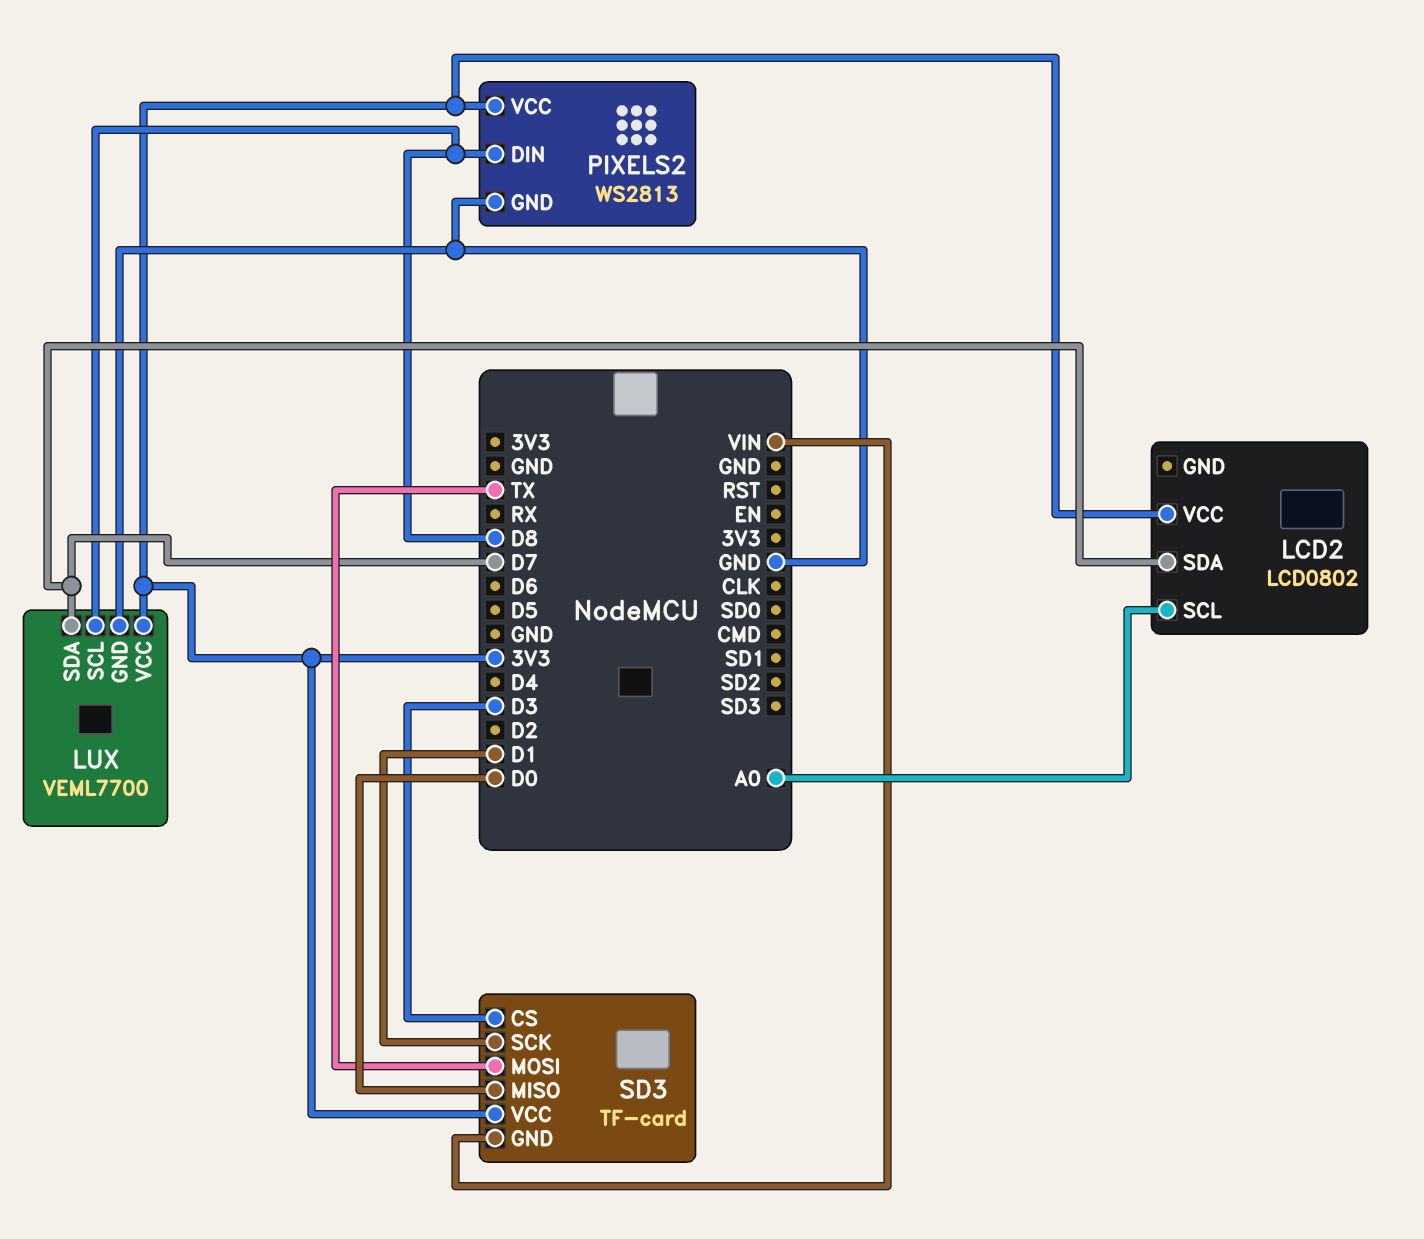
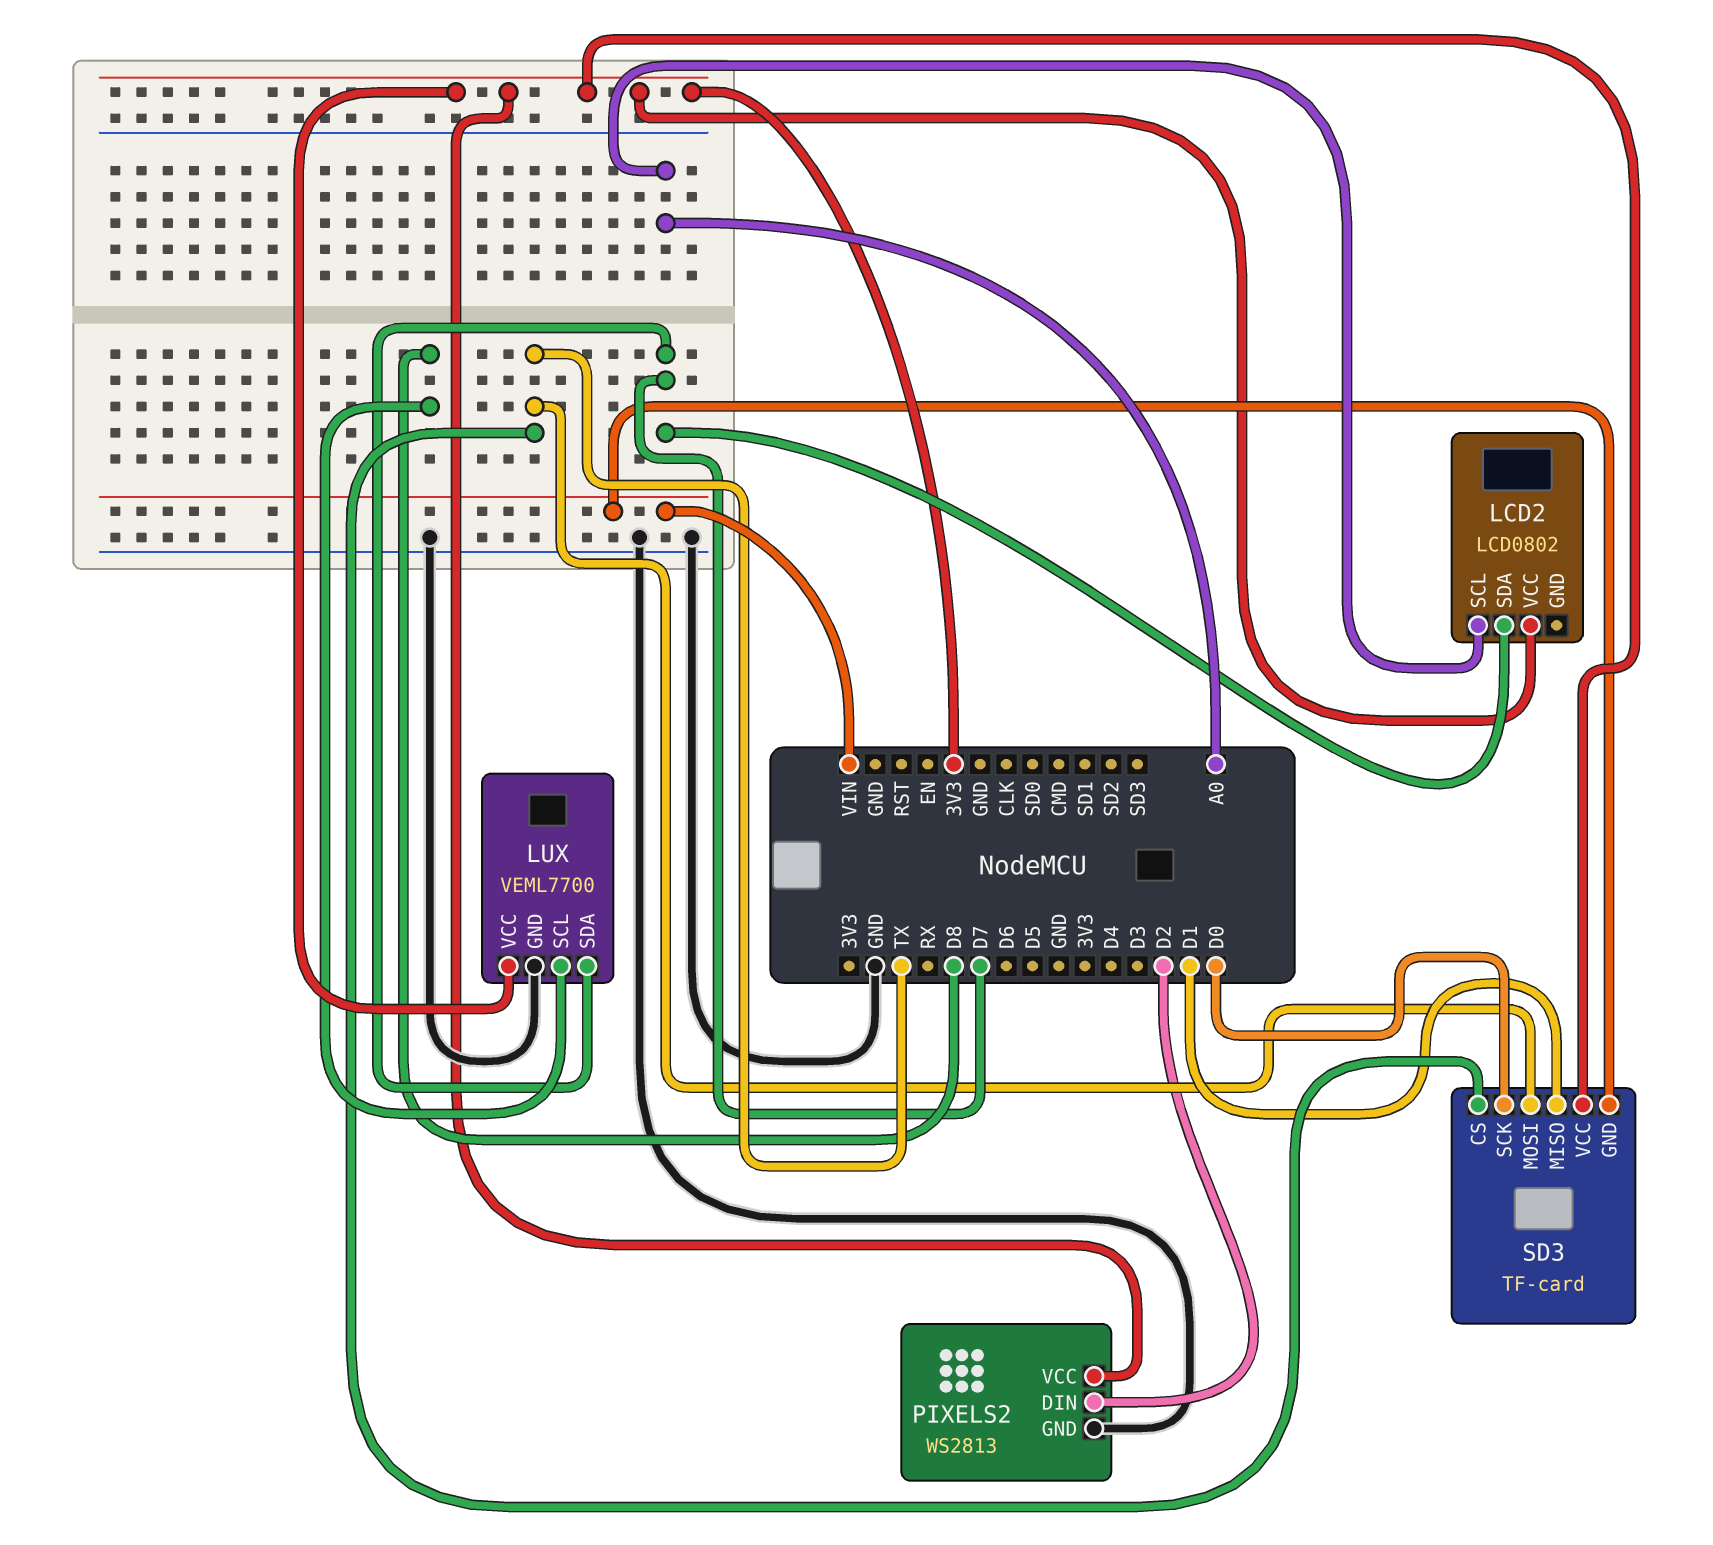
PIXELS2 pin DIN: D8 -> D2
SD3 pin CS: D3 -> TX
SD3 pin MISO: D0 -> D1
SD3 pin SCK: D1 -> D0

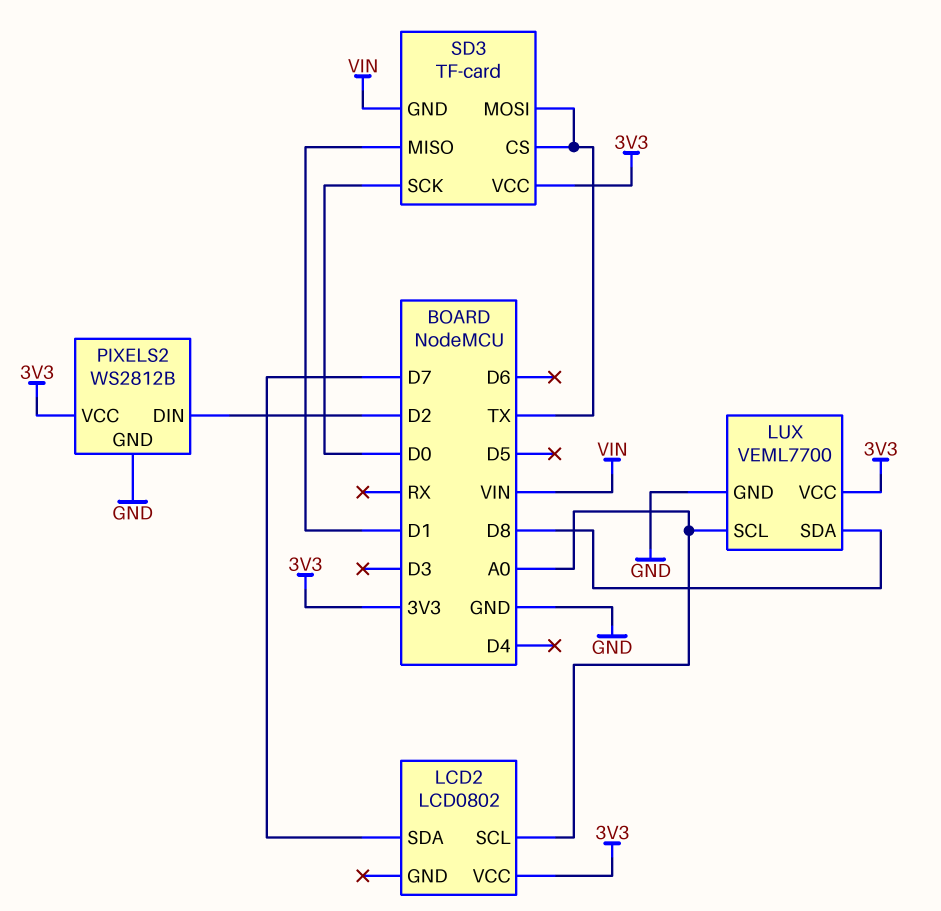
LUX pin SCL: D8 -> A0
LUX pin SDA: D7 -> D8
PIXELS2: WS2813 -> WS2812B

